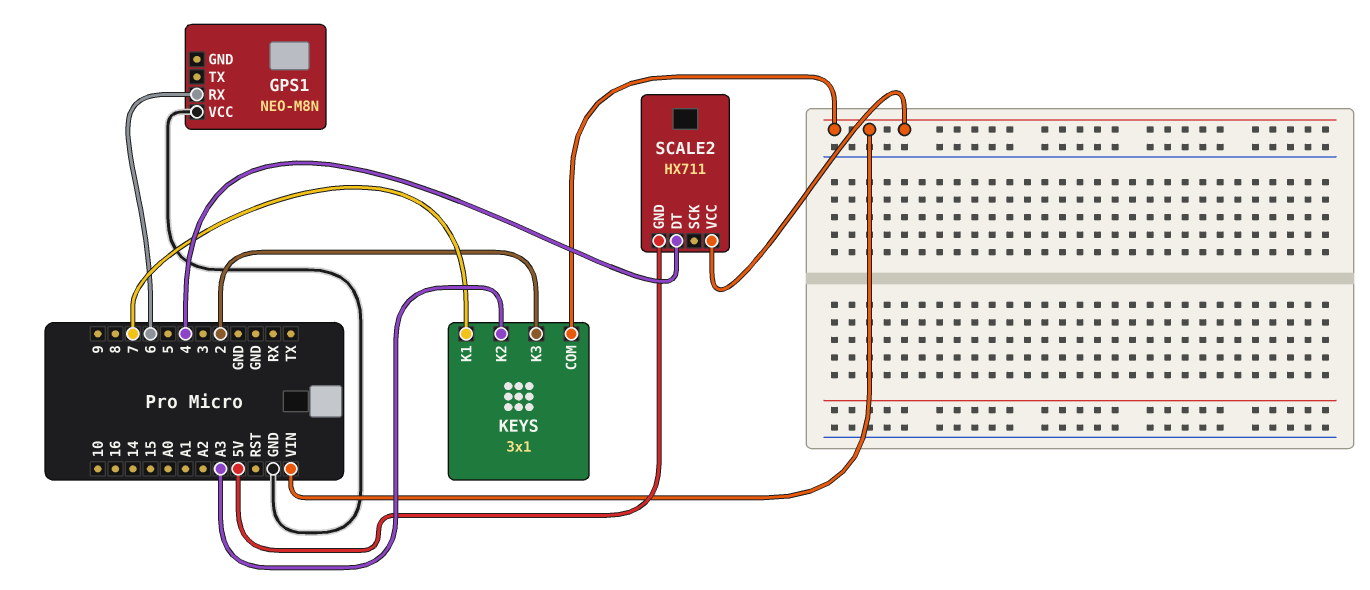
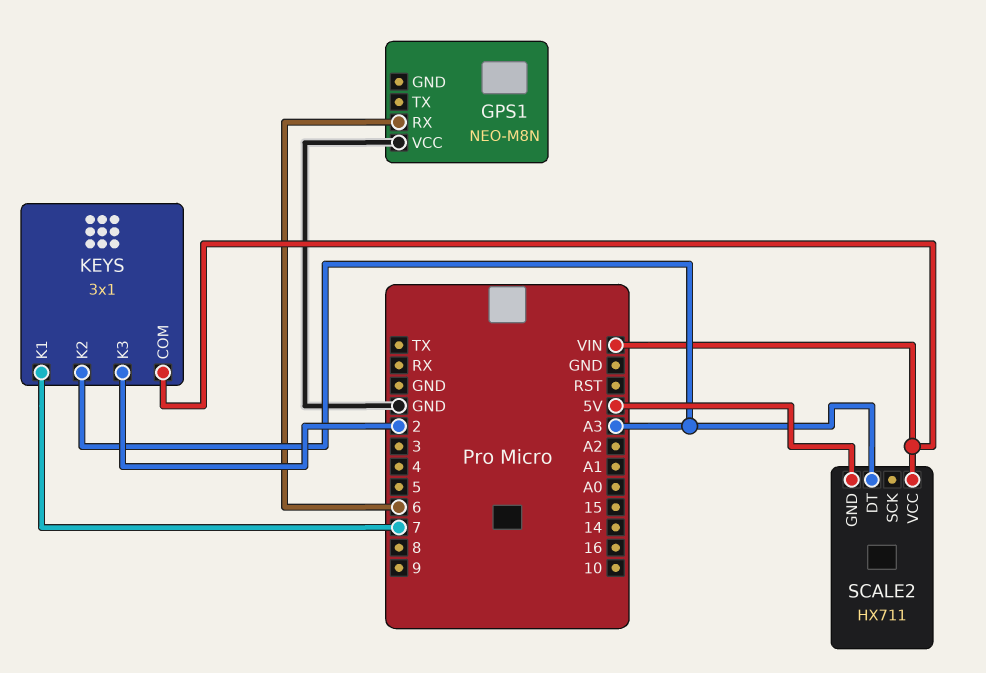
SCALE2 pin DT: 4 -> A3

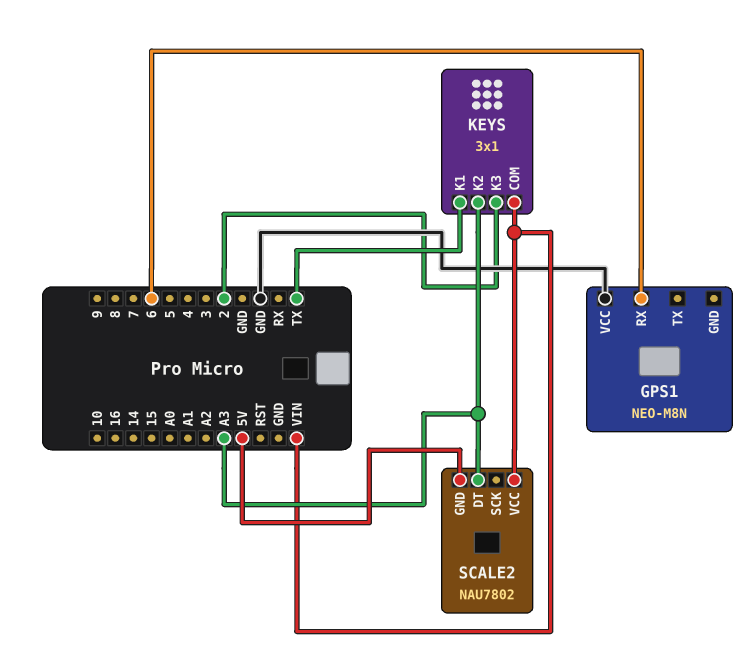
KEYS pin K1: 7 -> TX
SCALE2: HX711 -> NAU7802

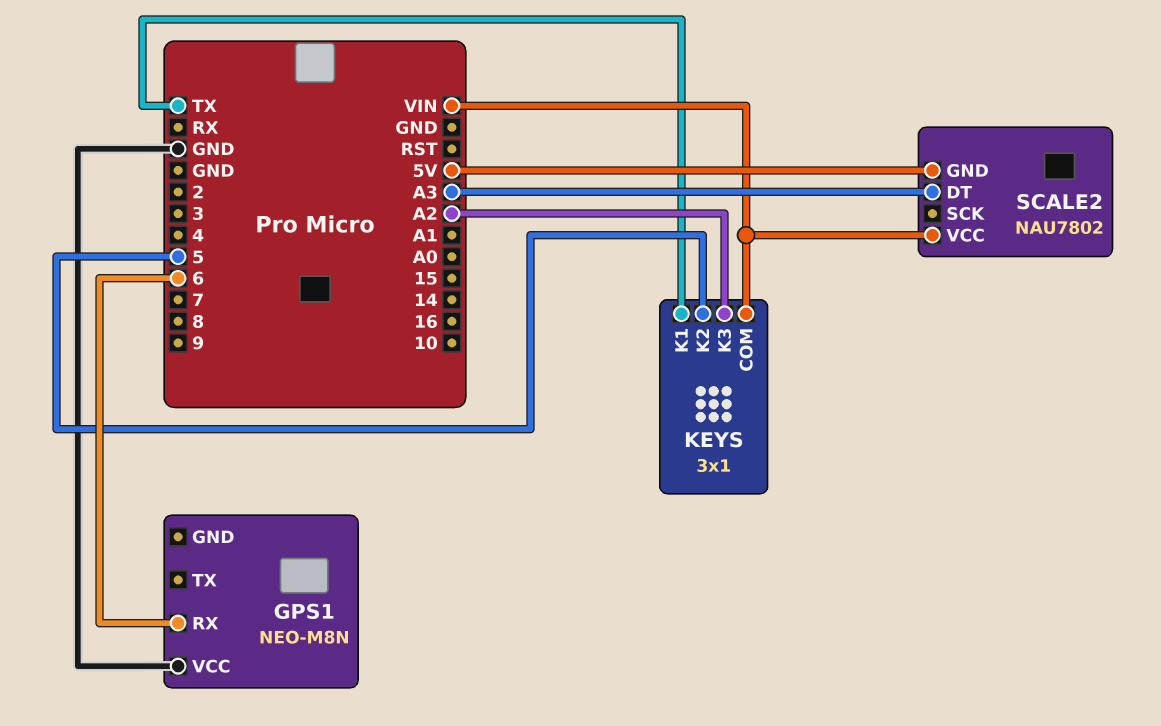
KEYS pin K2: A3 -> 5
KEYS pin K3: 2 -> A2

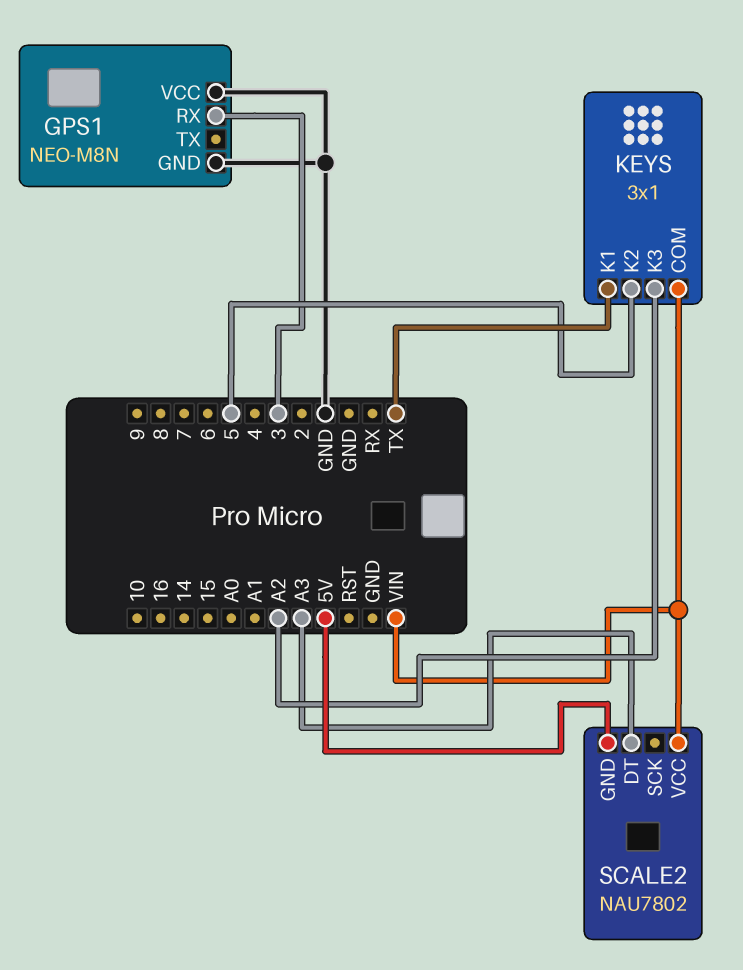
GPS1 pin GND: none -> GND
GPS1 pin RX: 6 -> 3

